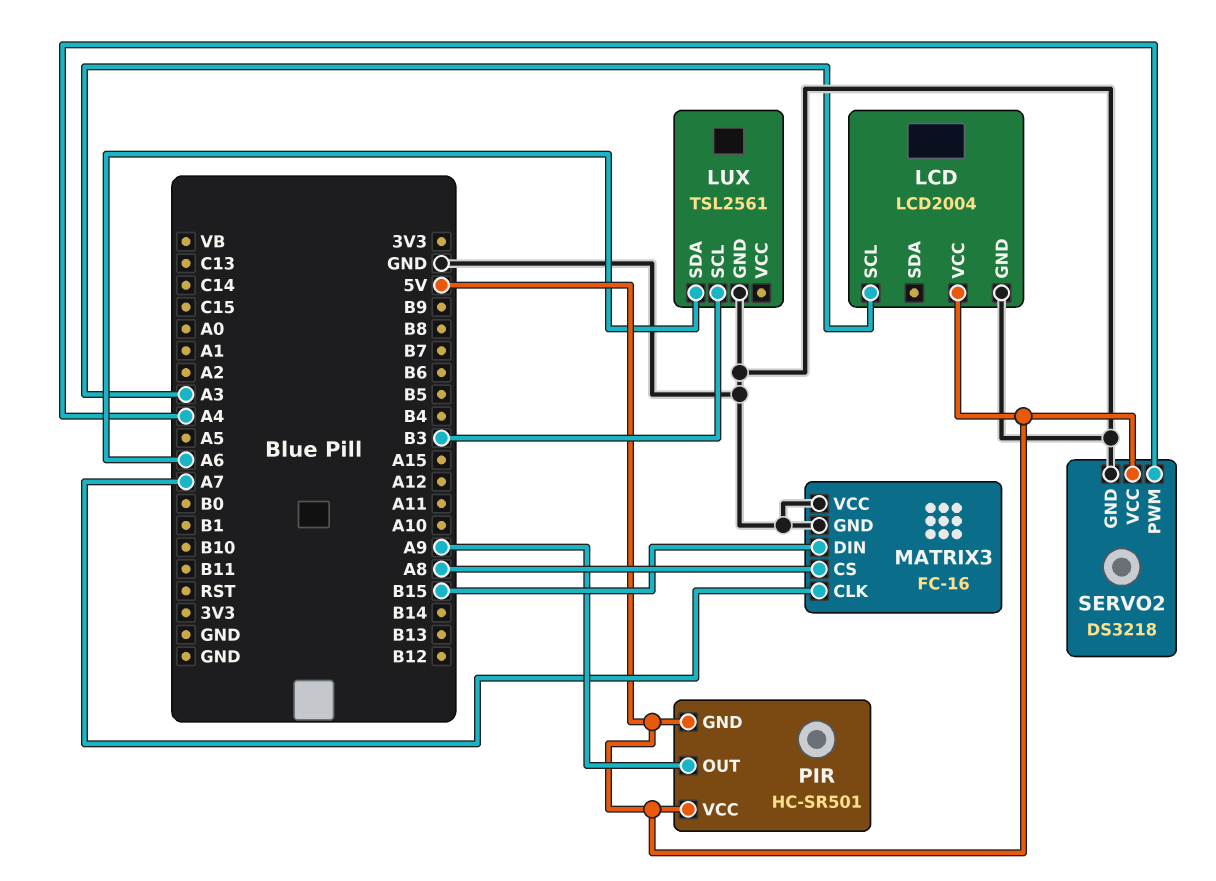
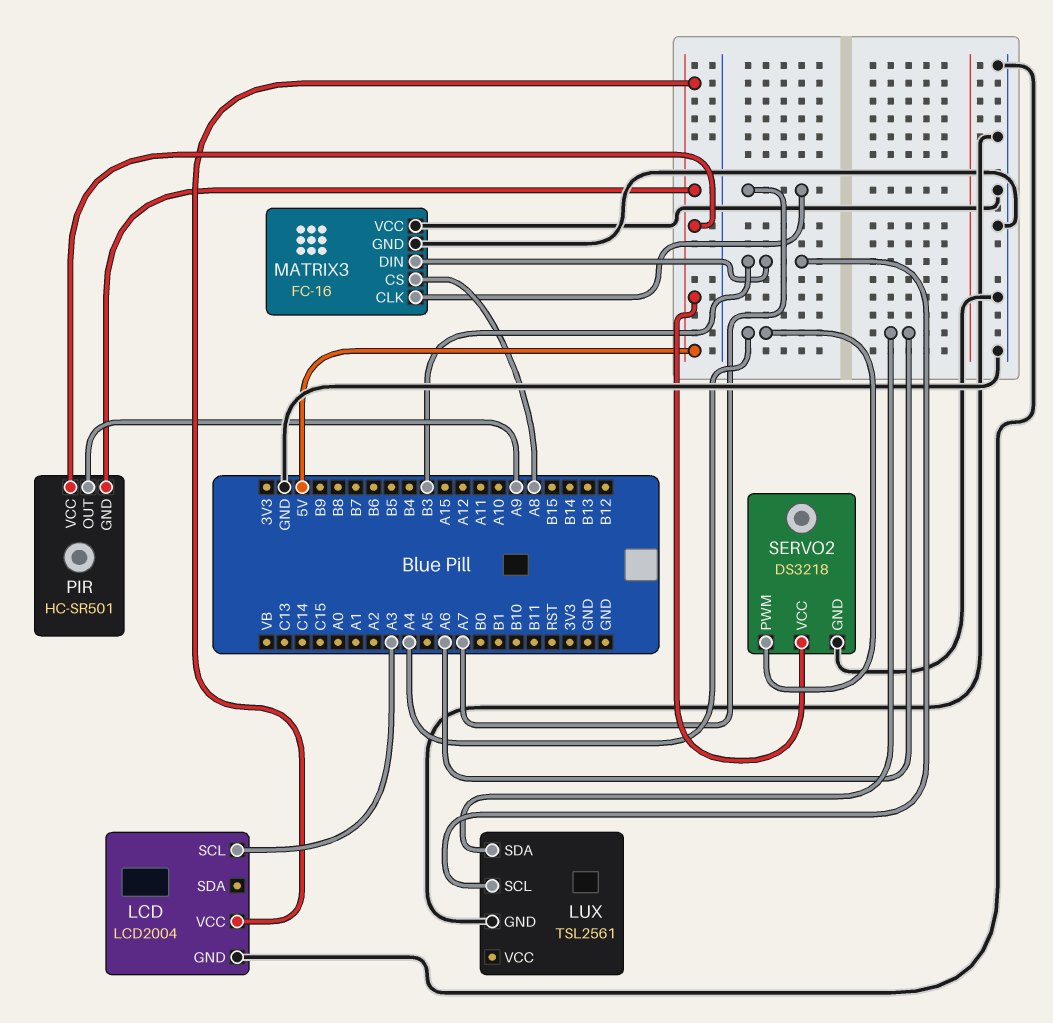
MATRIX3 pin DIN: B15 -> B3

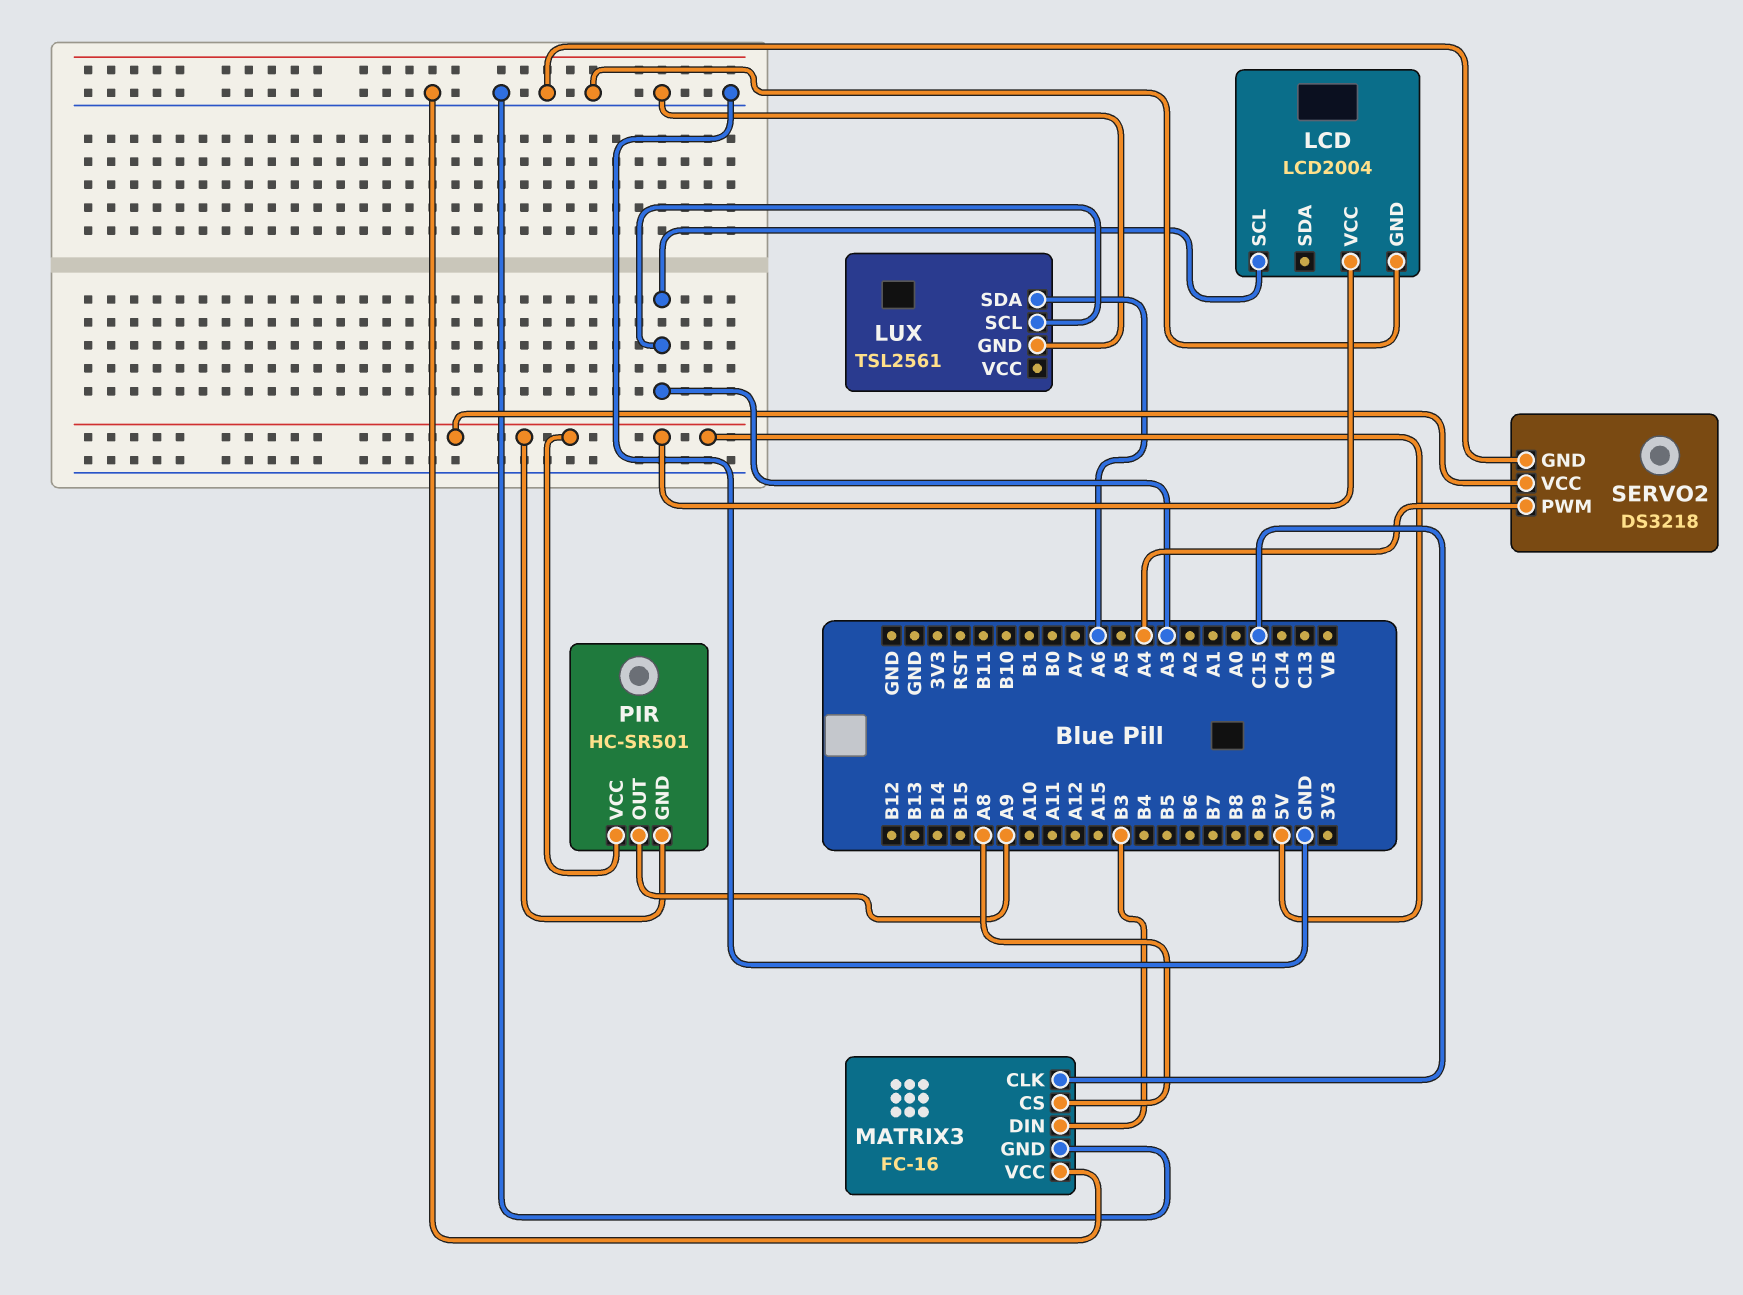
LUX pin SCL: B3 -> A3
MATRIX3 pin CLK: A7 -> C15

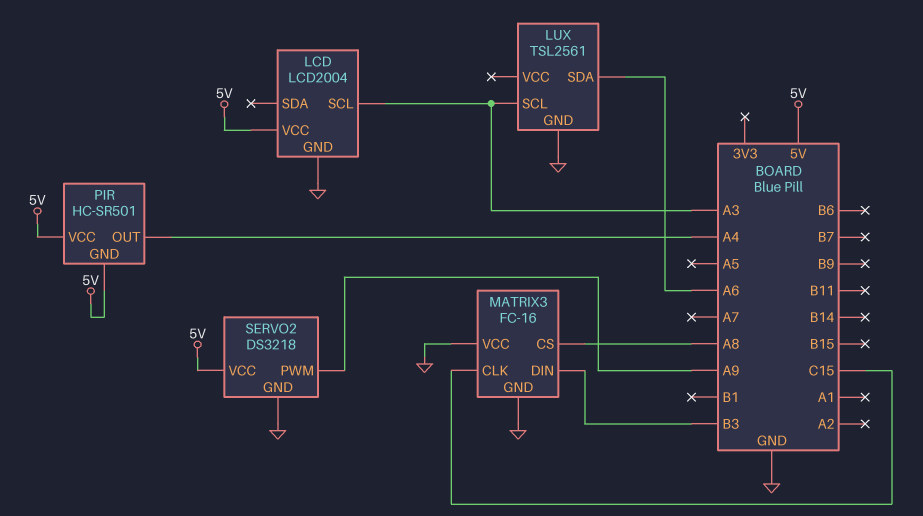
PIR pin OUT: A9 -> A4
SERVO2 pin PWM: A4 -> A9

